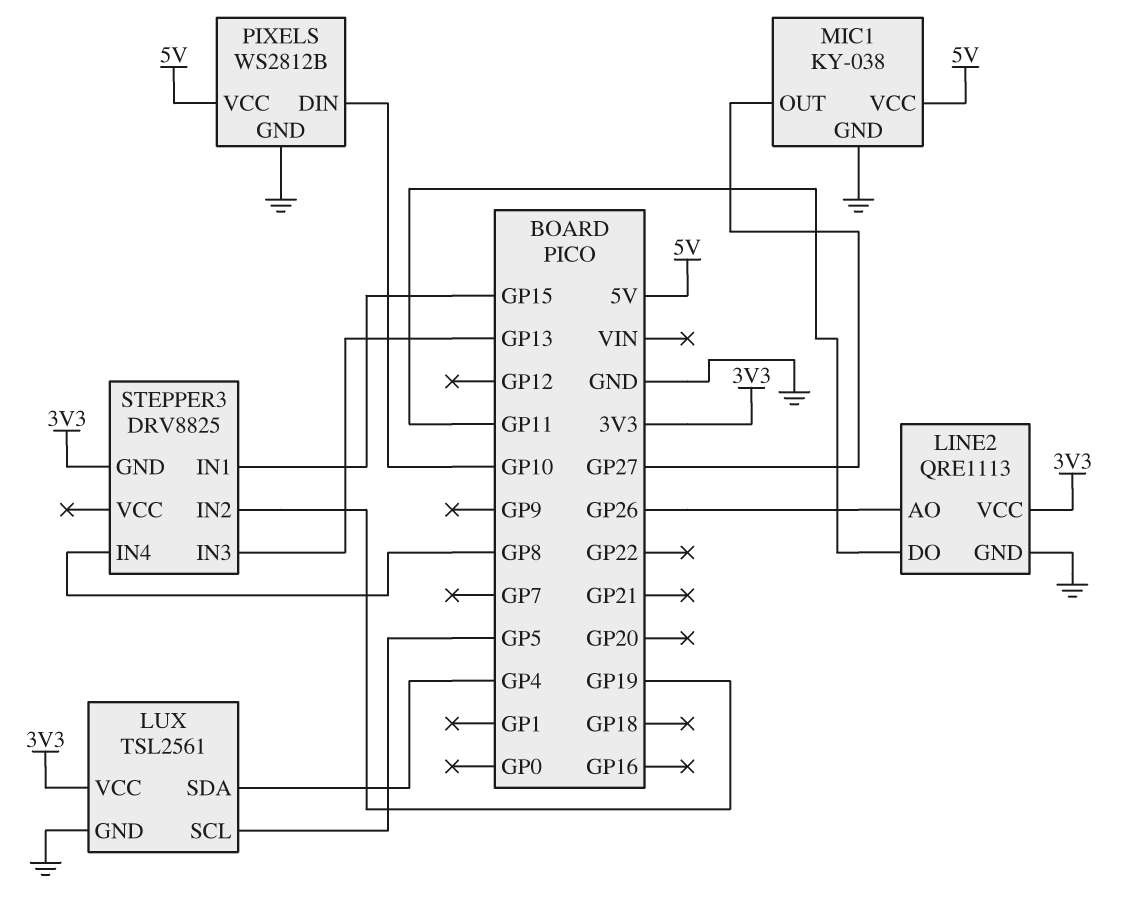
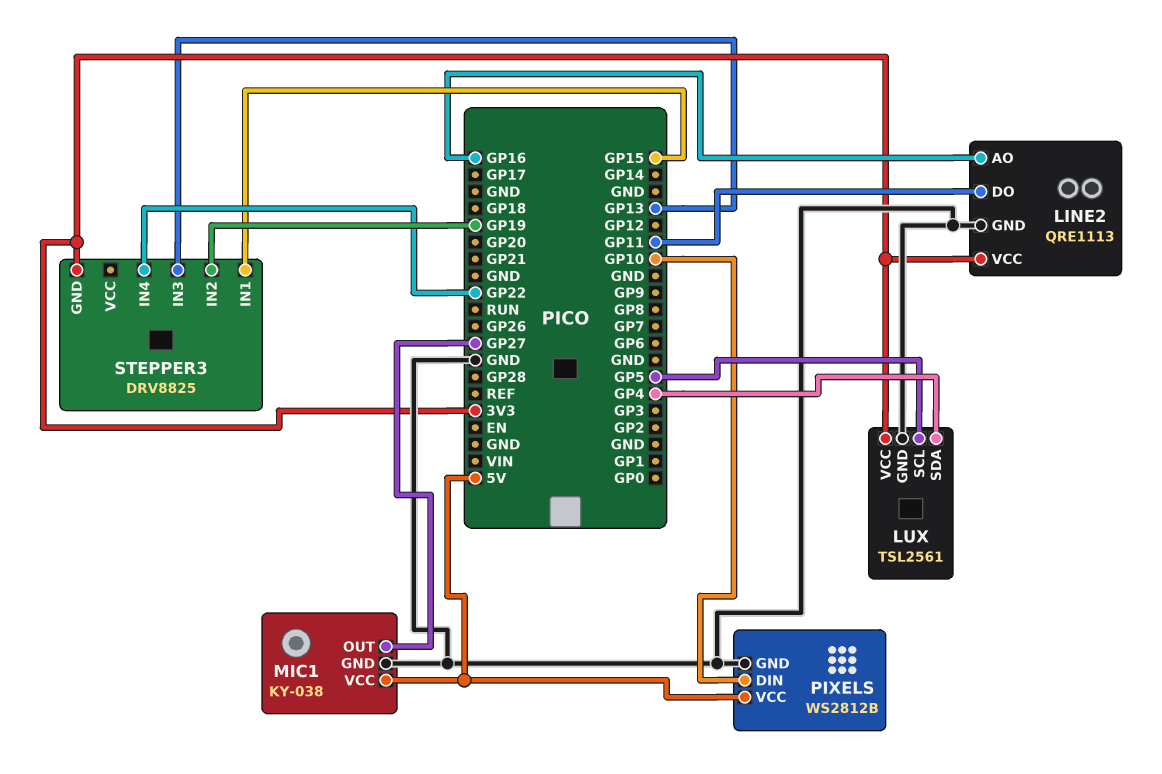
LINE2 pin AO: GP26 -> GP16
STEPPER3 pin IN4: GP8 -> GP22

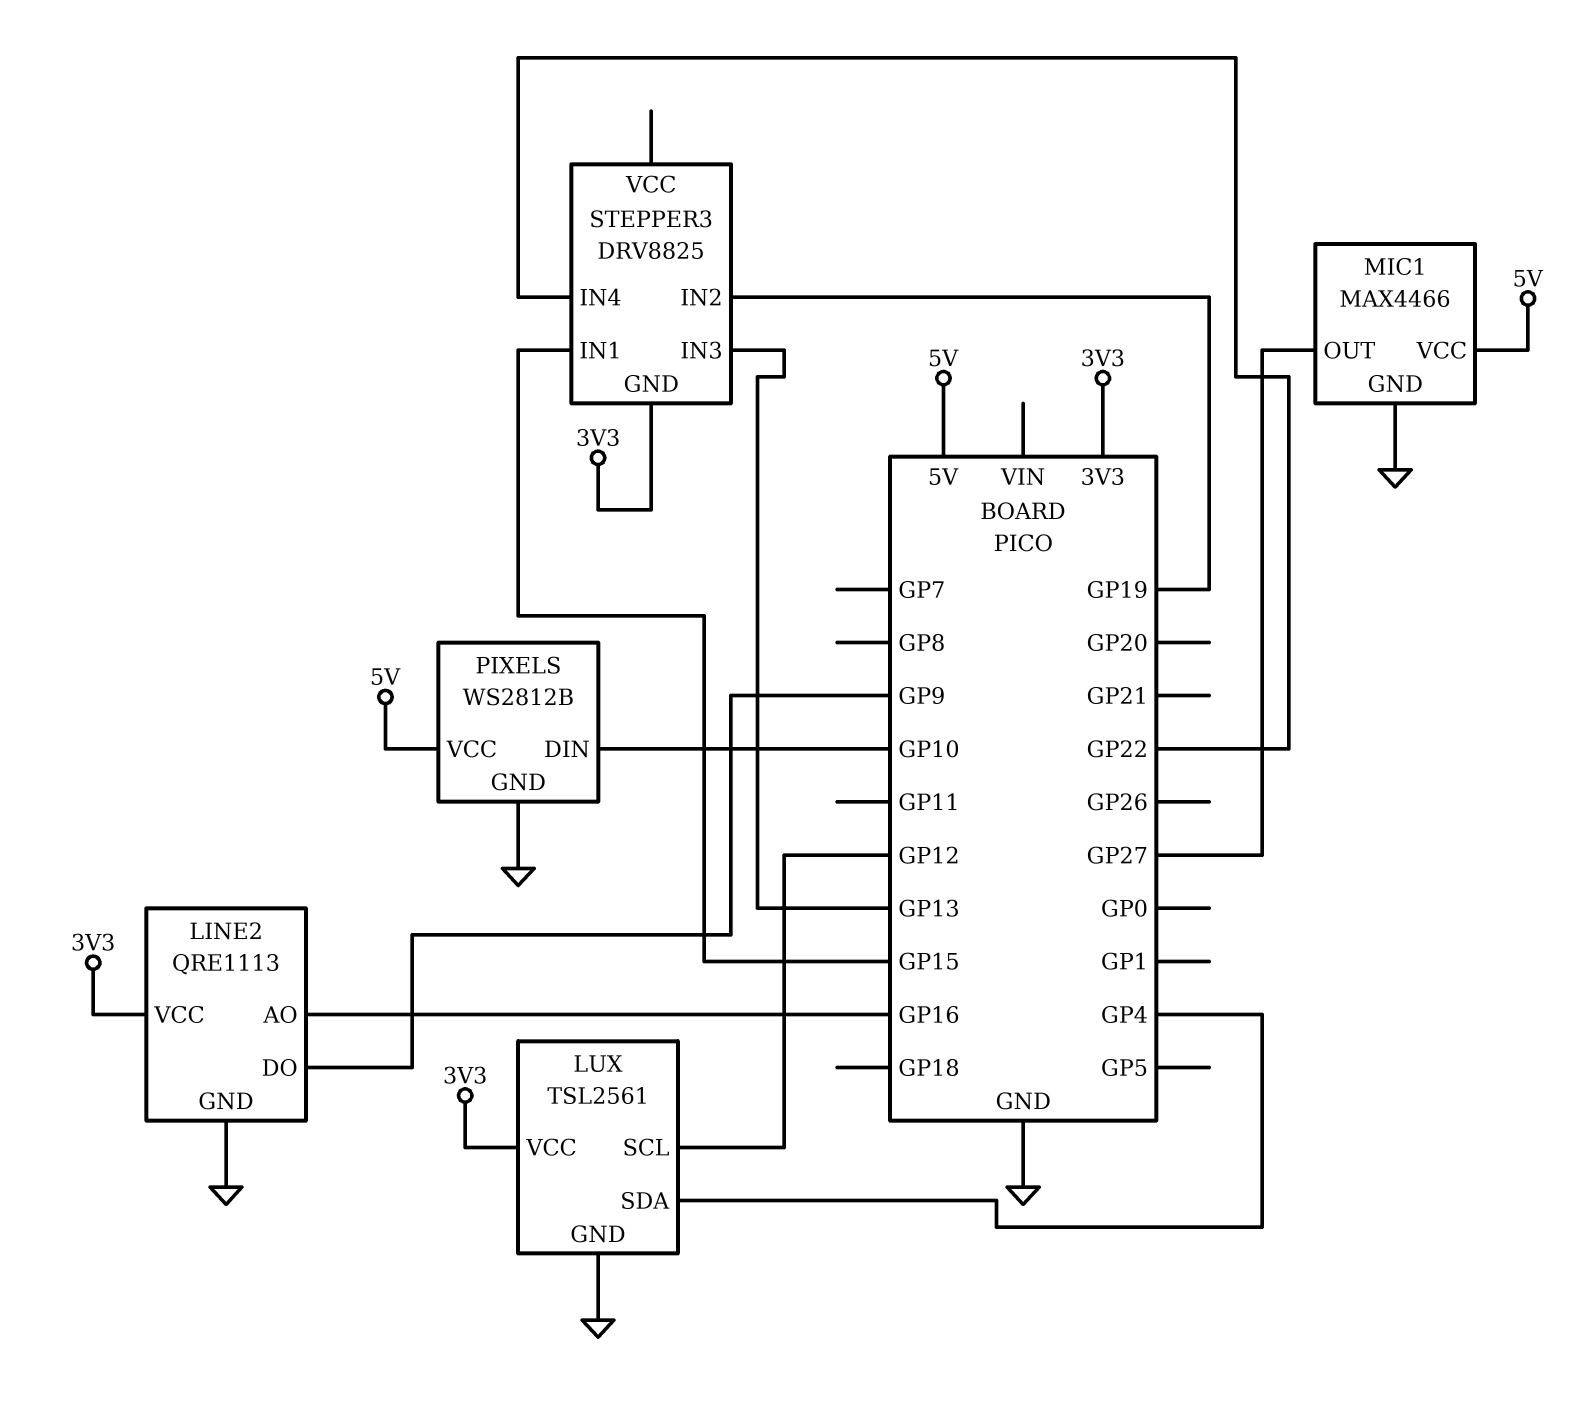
LINE2 pin DO: GP11 -> GP9
LUX pin SCL: GP5 -> GP12
MIC1: KY-038 -> MAX4466

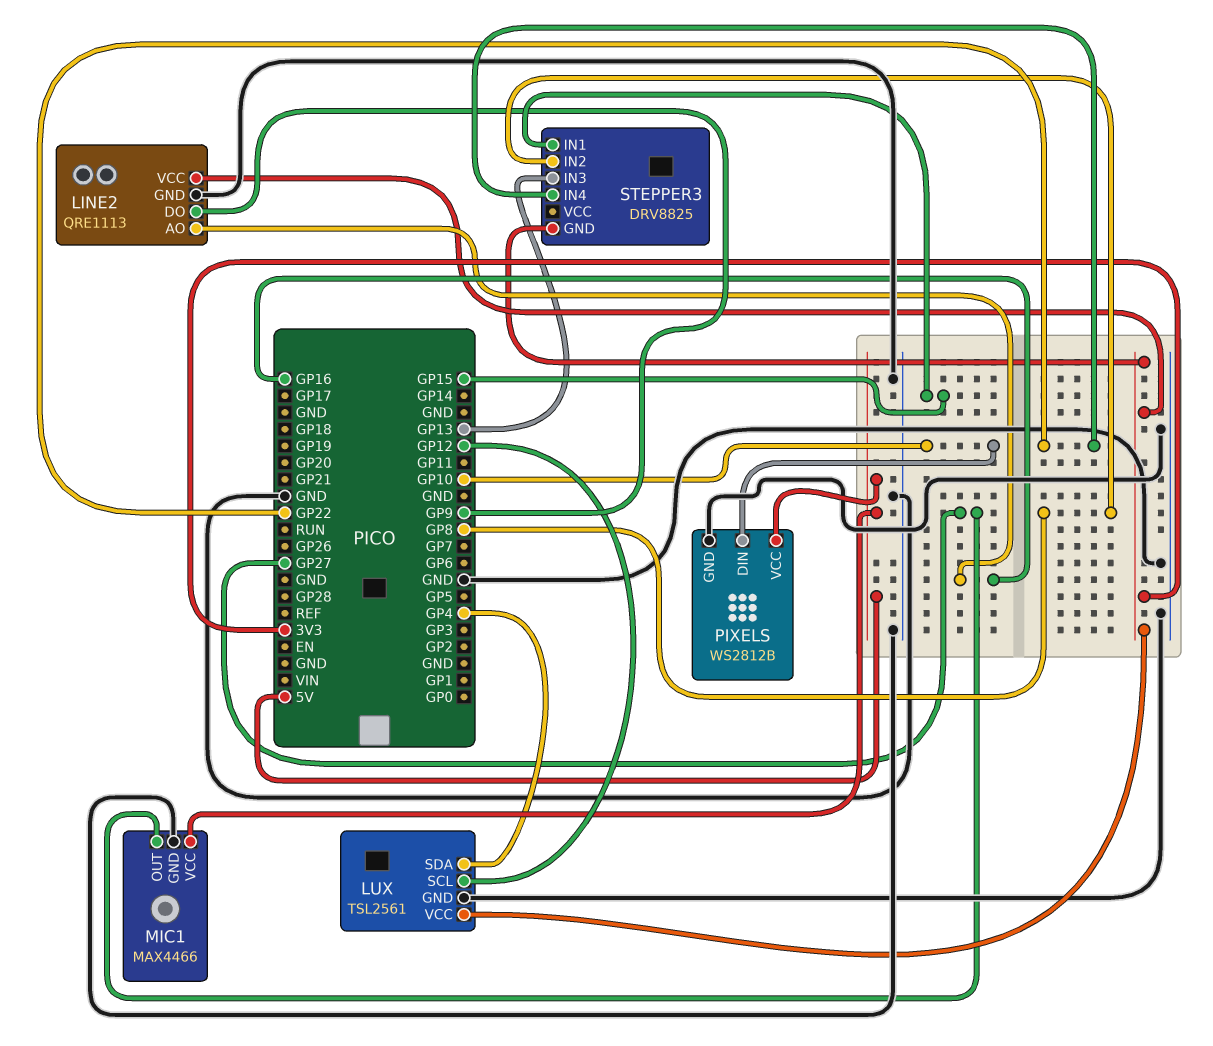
STEPPER3 pin IN2: GP19 -> GP8

